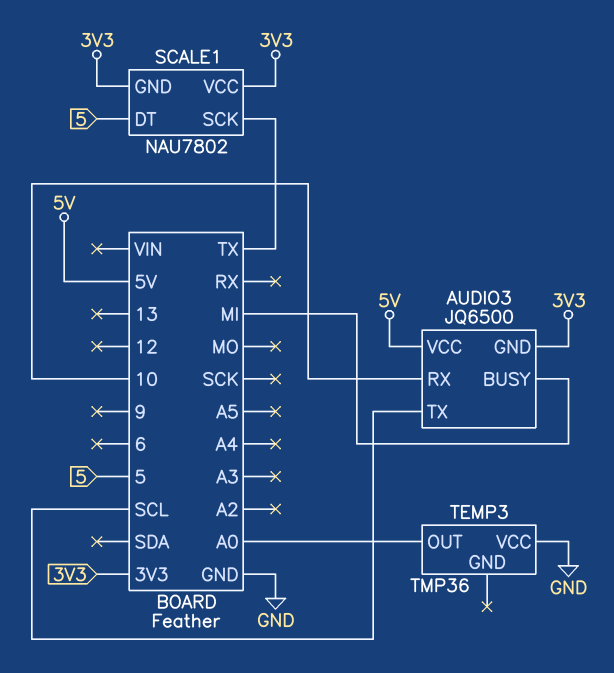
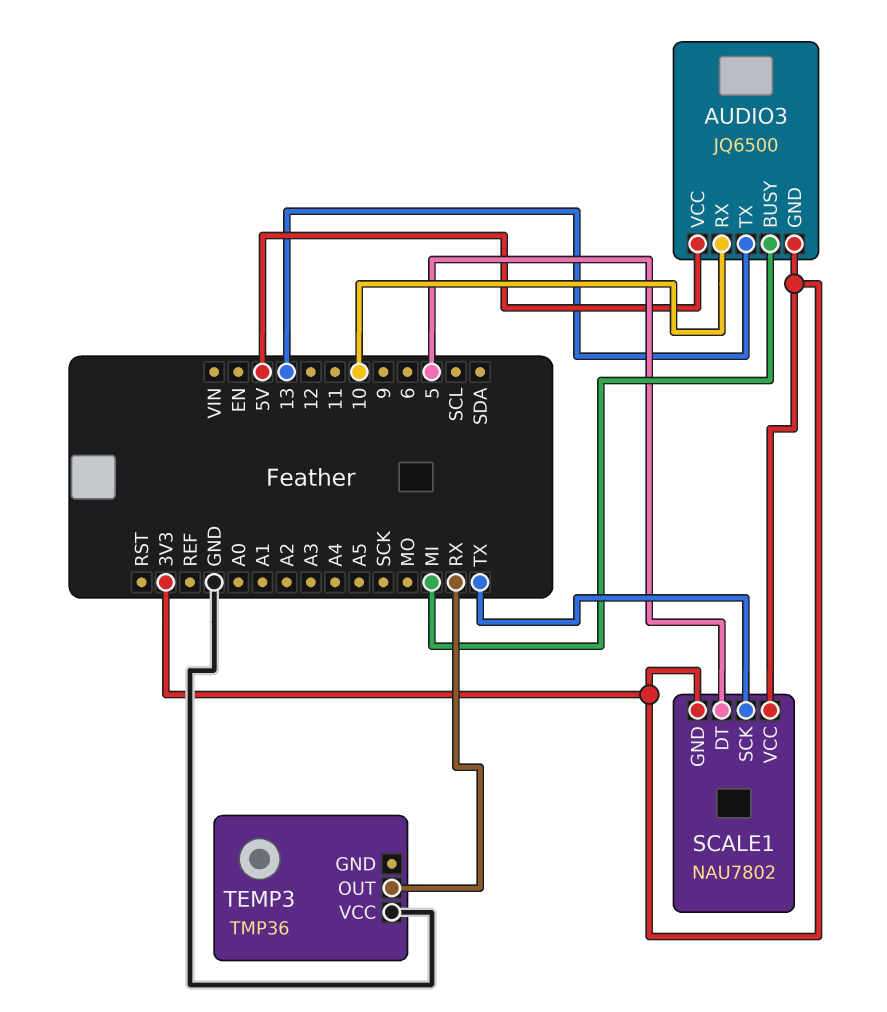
AUDIO3 pin TX: SCL -> 13
TEMP3 pin OUT: A0 -> RX

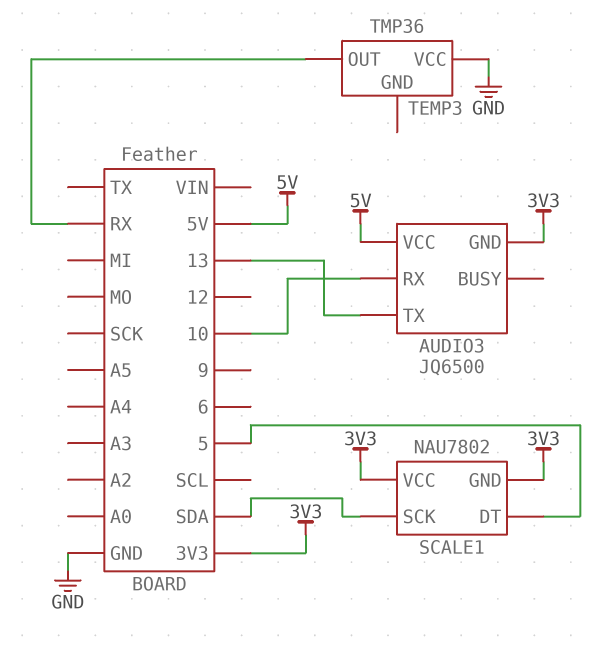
AUDIO3 pin BUSY: MI -> none
SCALE1 pin SCK: TX -> SDA

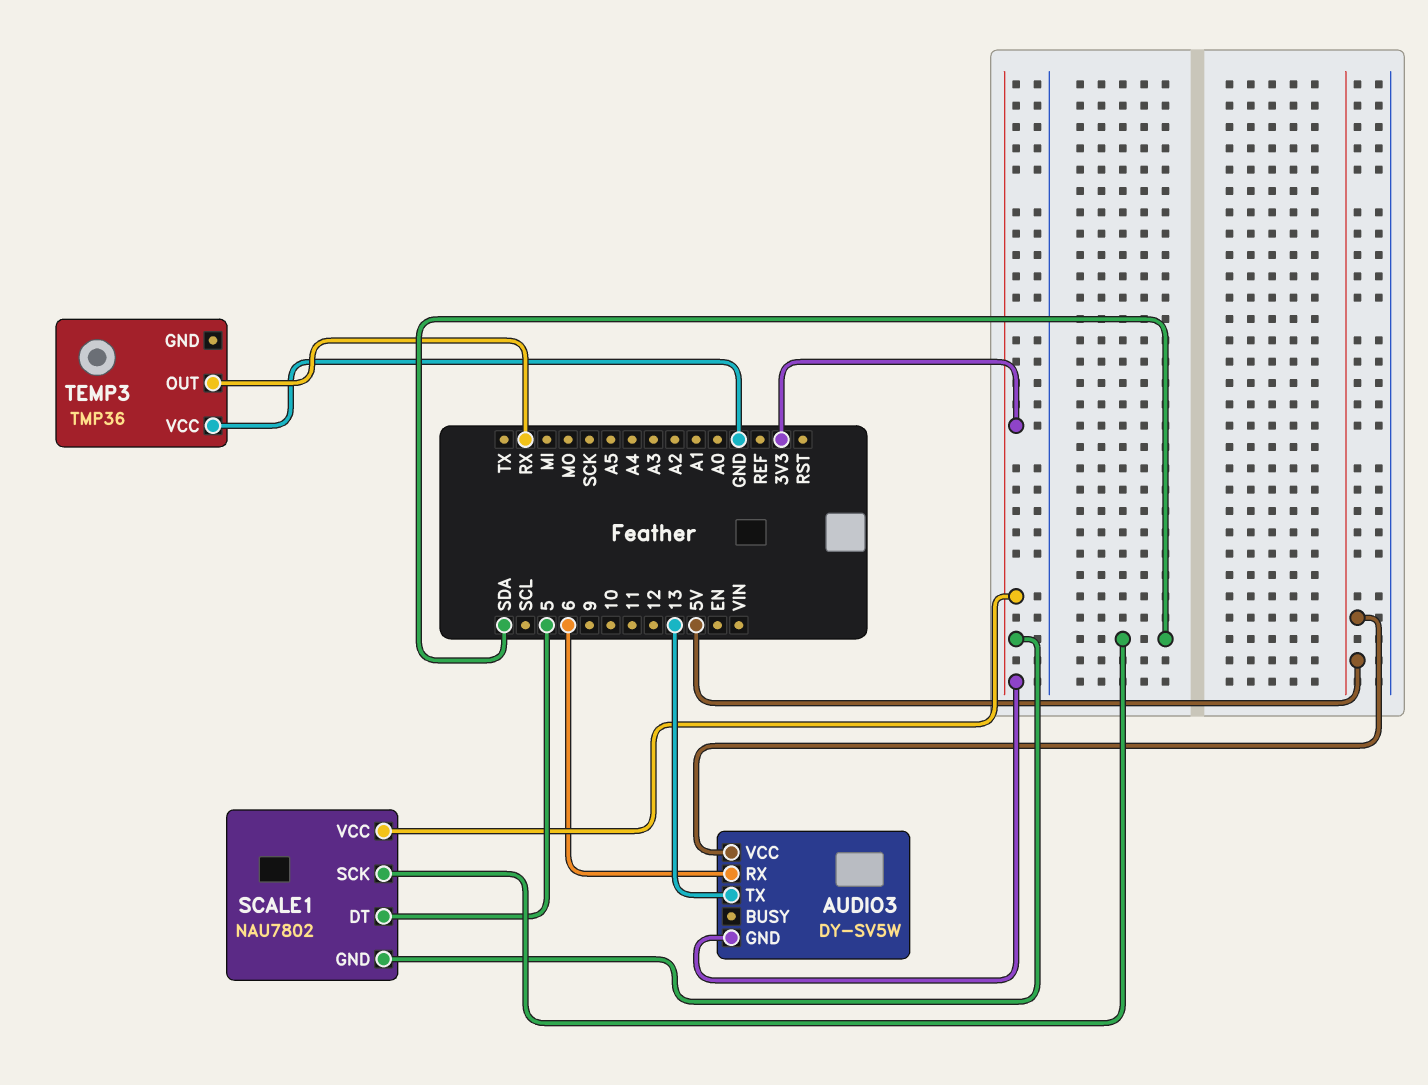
AUDIO3: JQ6500 -> DY-SV5W
AUDIO3 pin RX: 10 -> 6

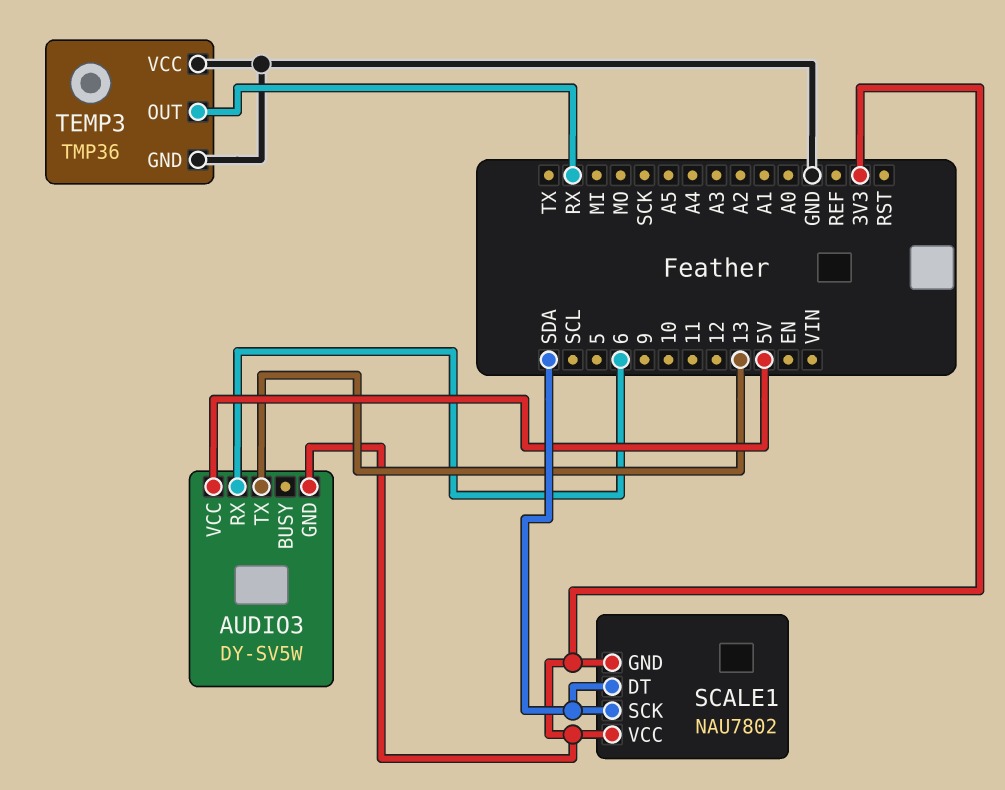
SCALE1 pin DT: 5 -> SDA
TEMP3 pin GND: none -> GND

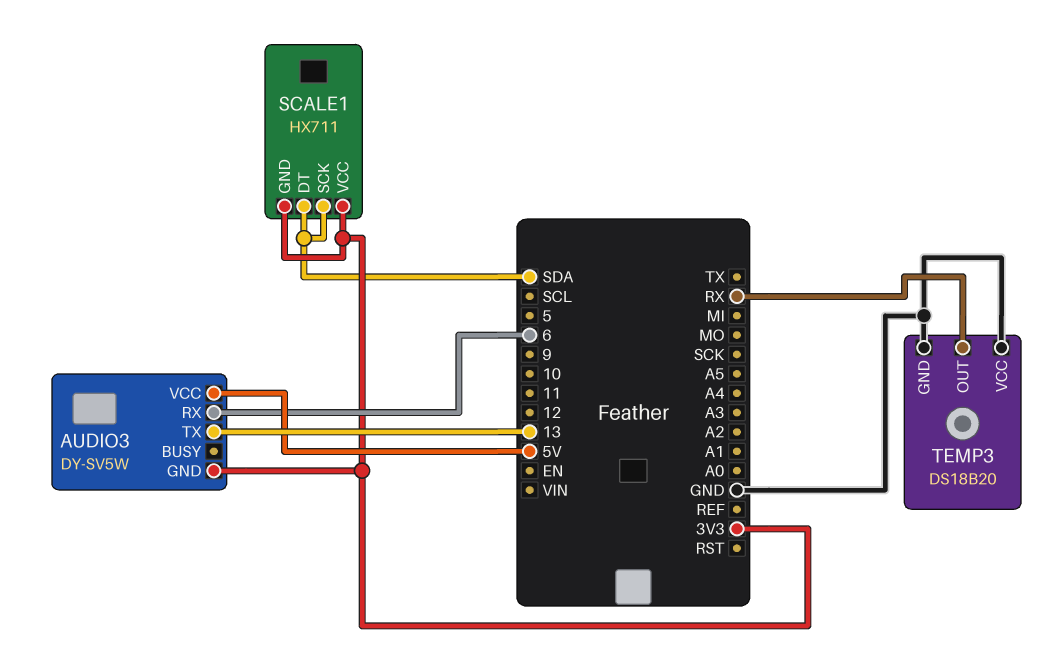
SCALE1: NAU7802 -> HX711
TEMP3: TMP36 -> DS18B20

